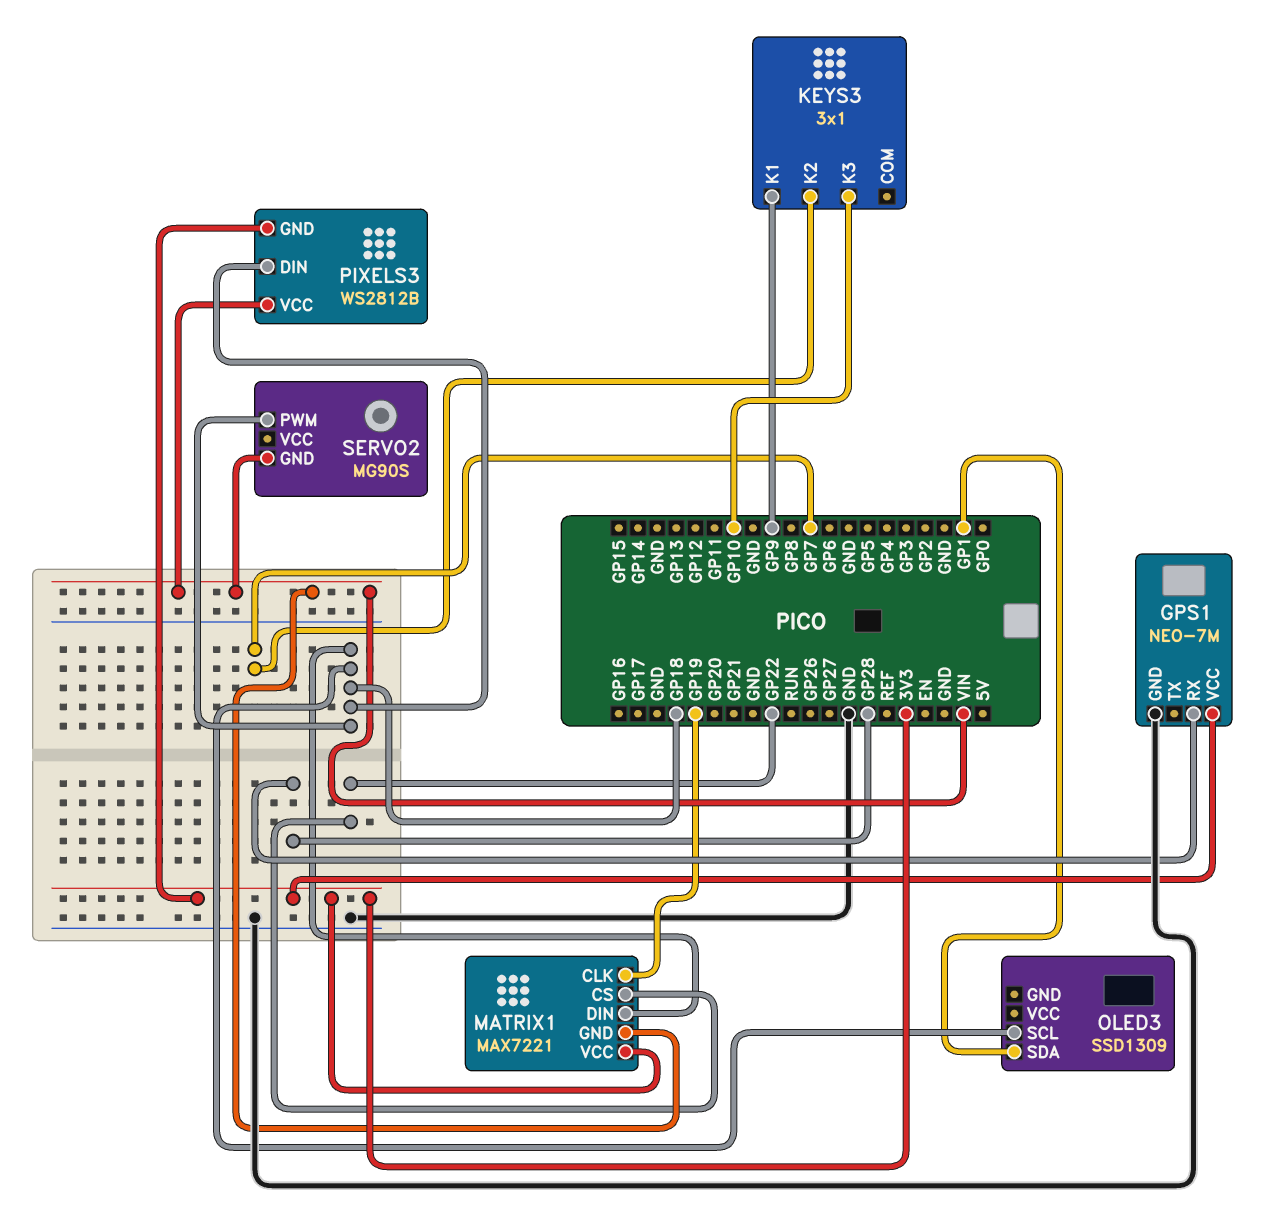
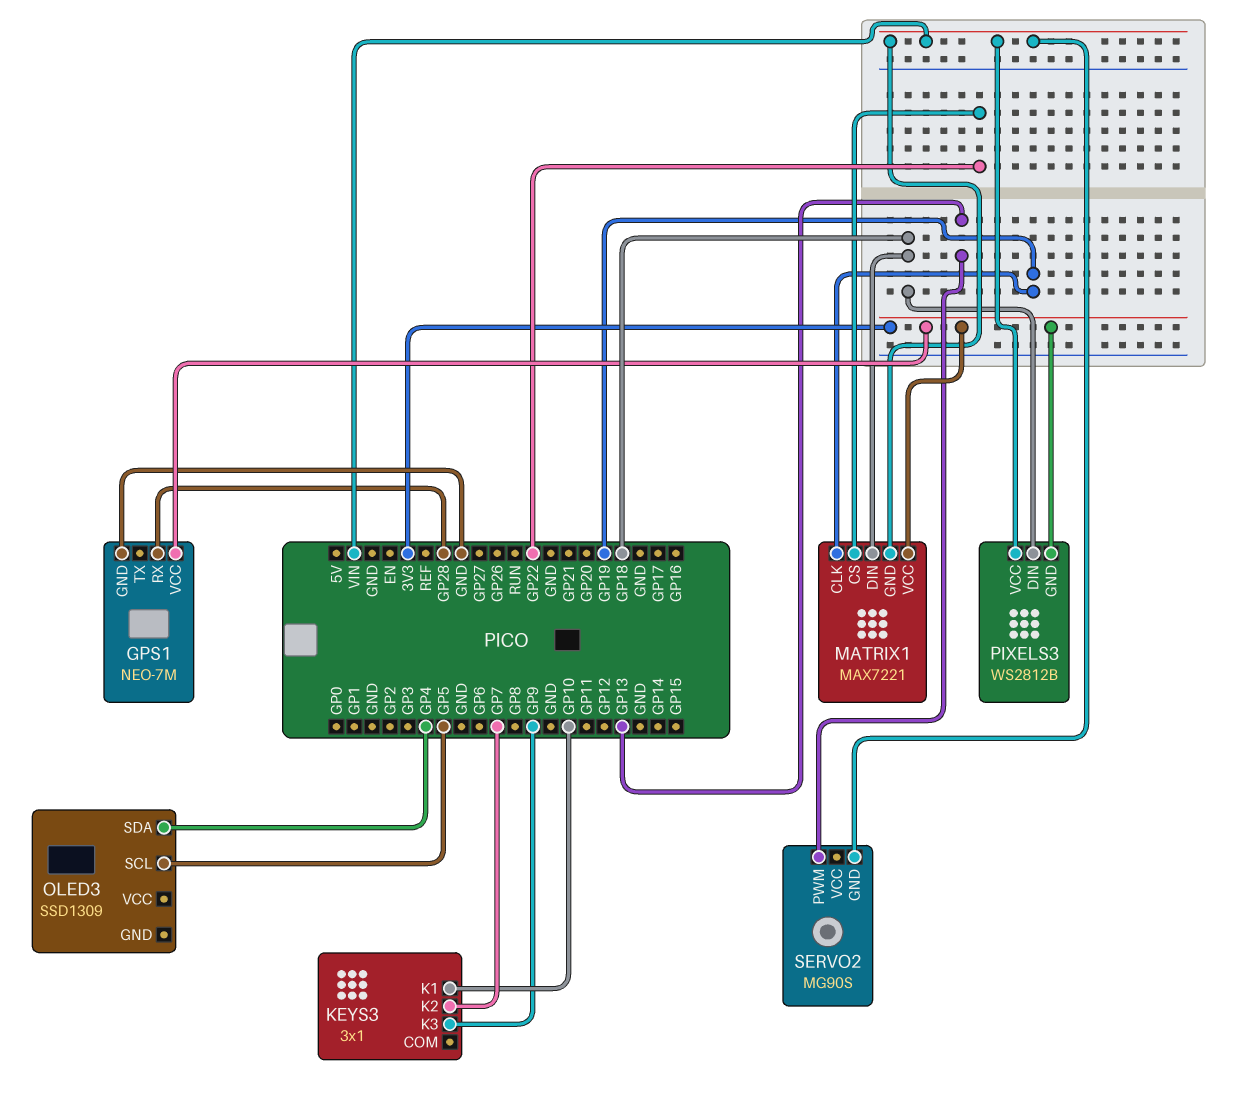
KEYS3 pin K1: GP9 -> GP10
KEYS3 pin K3: GP10 -> GP9
OLED3 pin SCL: GP18 -> GP5
OLED3 pin SDA: GP1 -> GP4
SERVO2 pin PWM: GP18 -> GP13

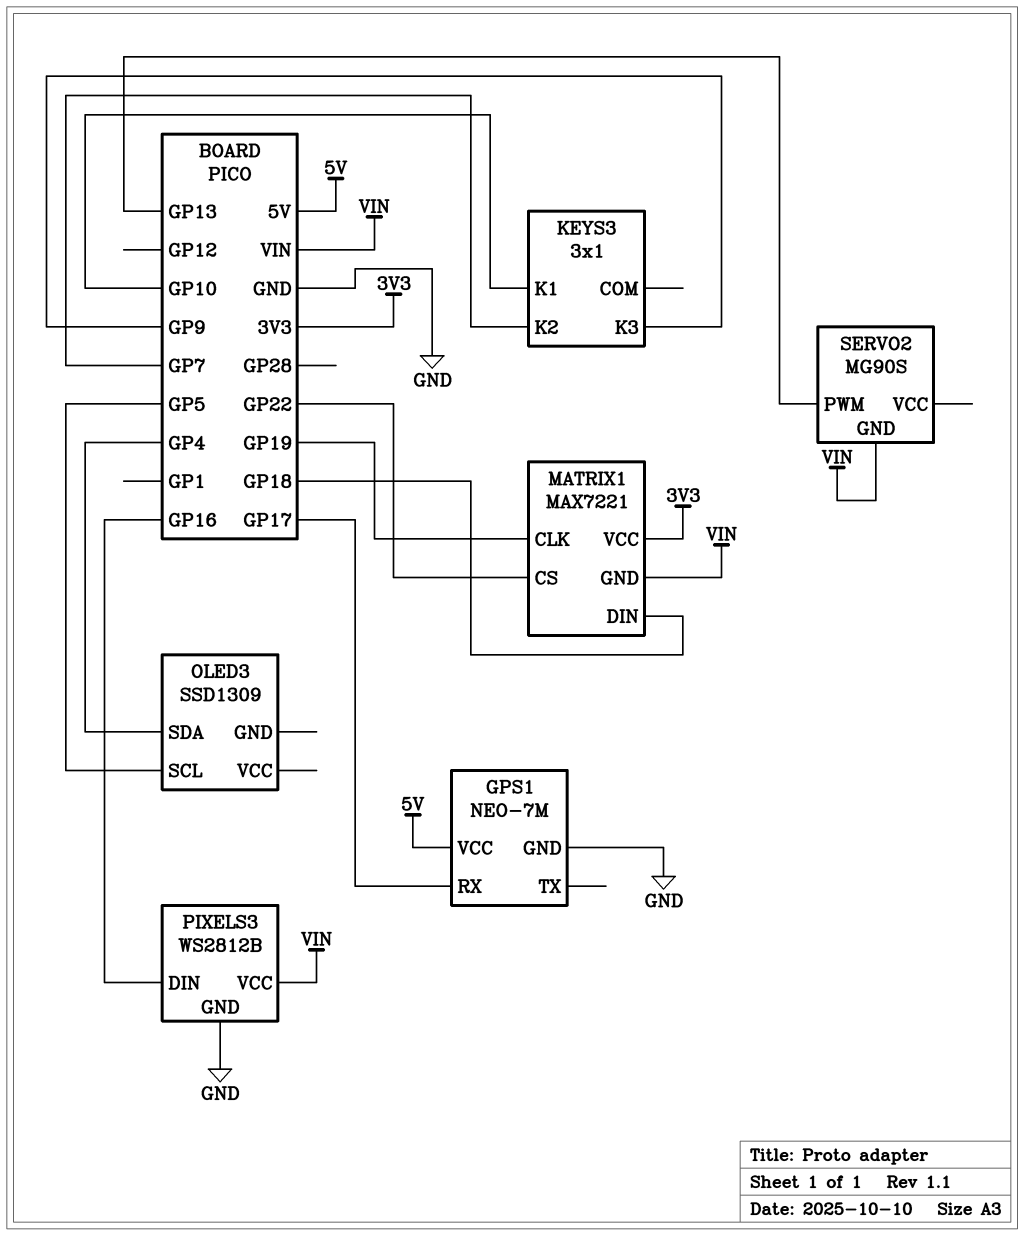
GPS1 pin RX: GP28 -> GP17
GPS1 pin VCC: 3V3 -> 5V
PIXELS3 pin DIN: GP18 -> GP16
PIXELS3 pin GND: 3V3 -> GND

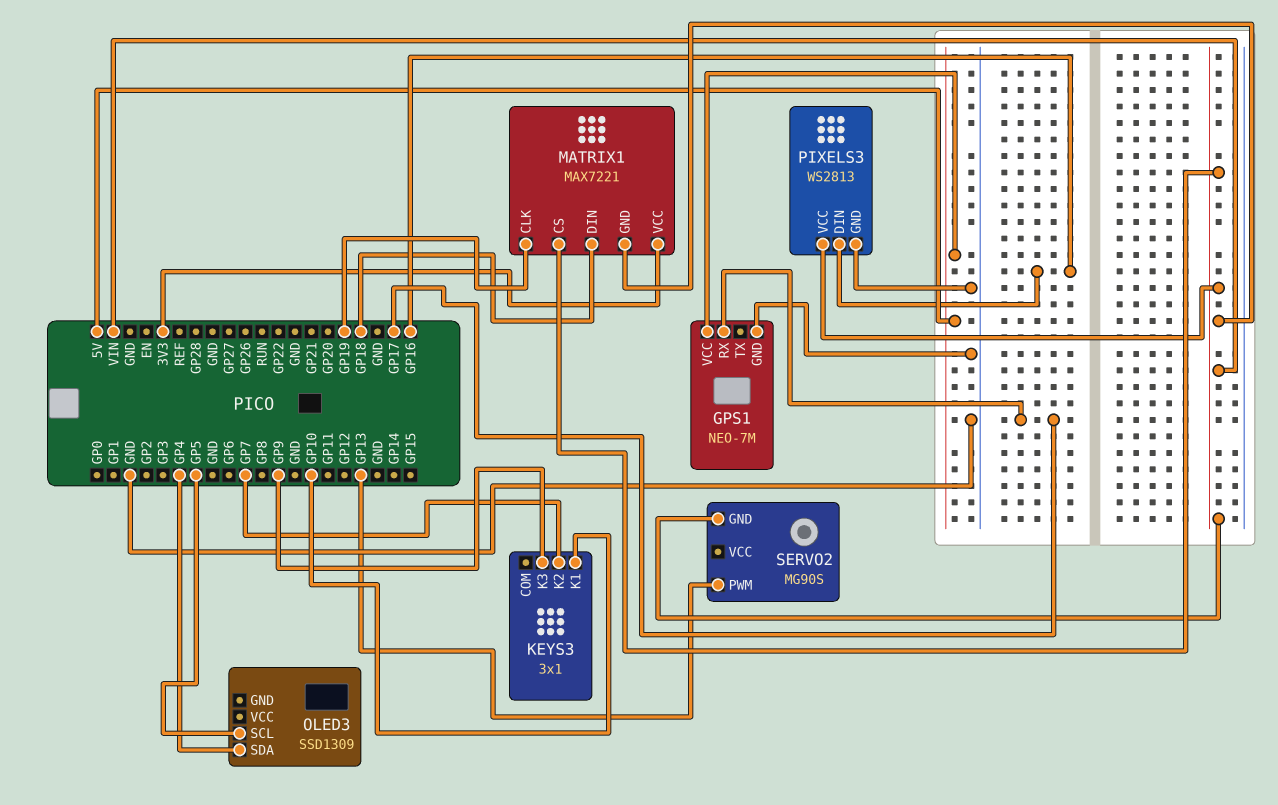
MATRIX1 pin CS: GP22 -> VIN
PIXELS3: WS2812B -> WS2813

